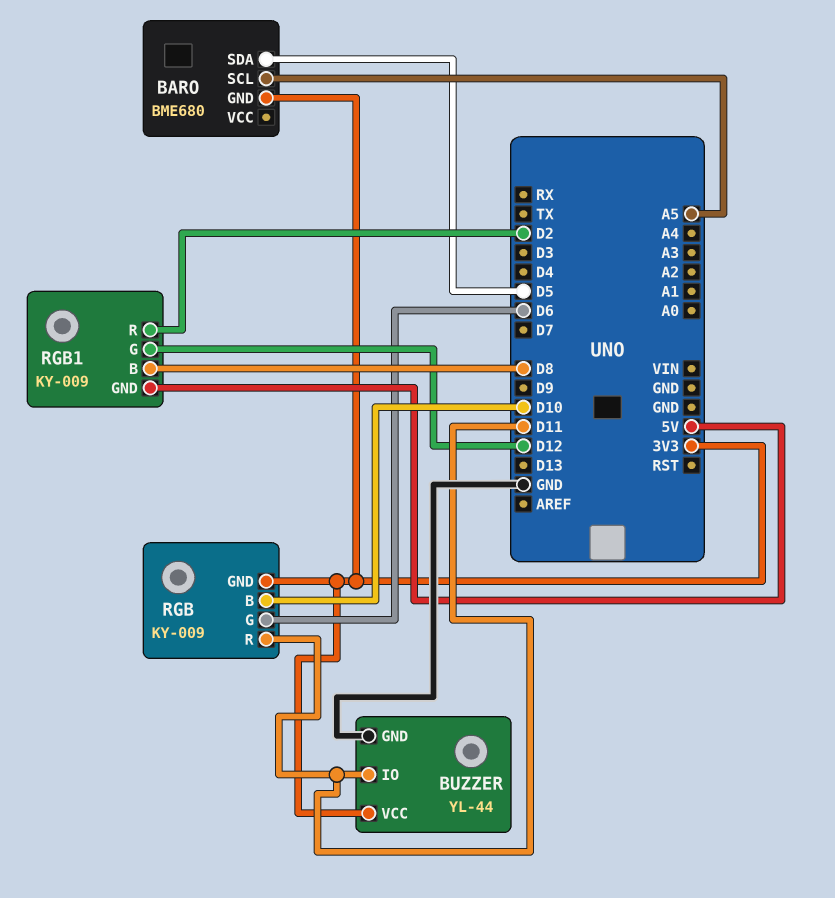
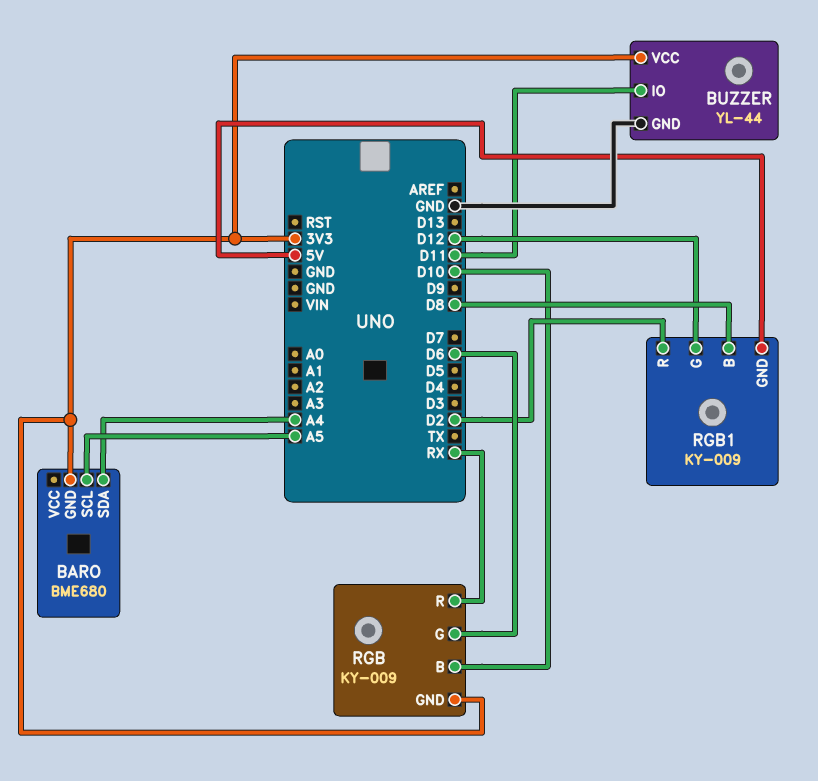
BARO pin SDA: D5 -> A4
RGB pin R: D11 -> RX

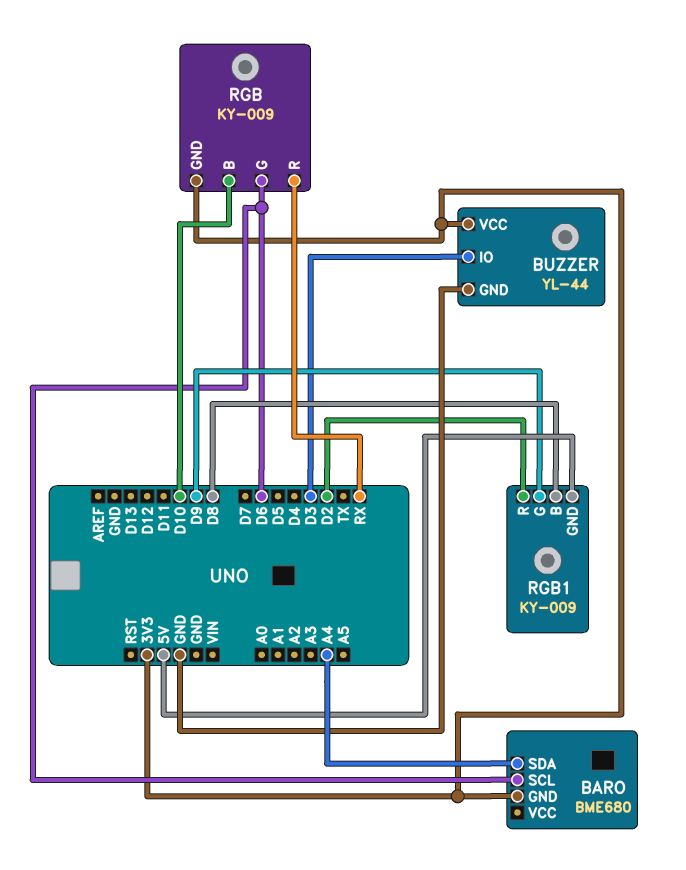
BARO pin SCL: A5 -> D6
BUZZER pin IO: D11 -> D3
RGB1 pin G: D12 -> D9

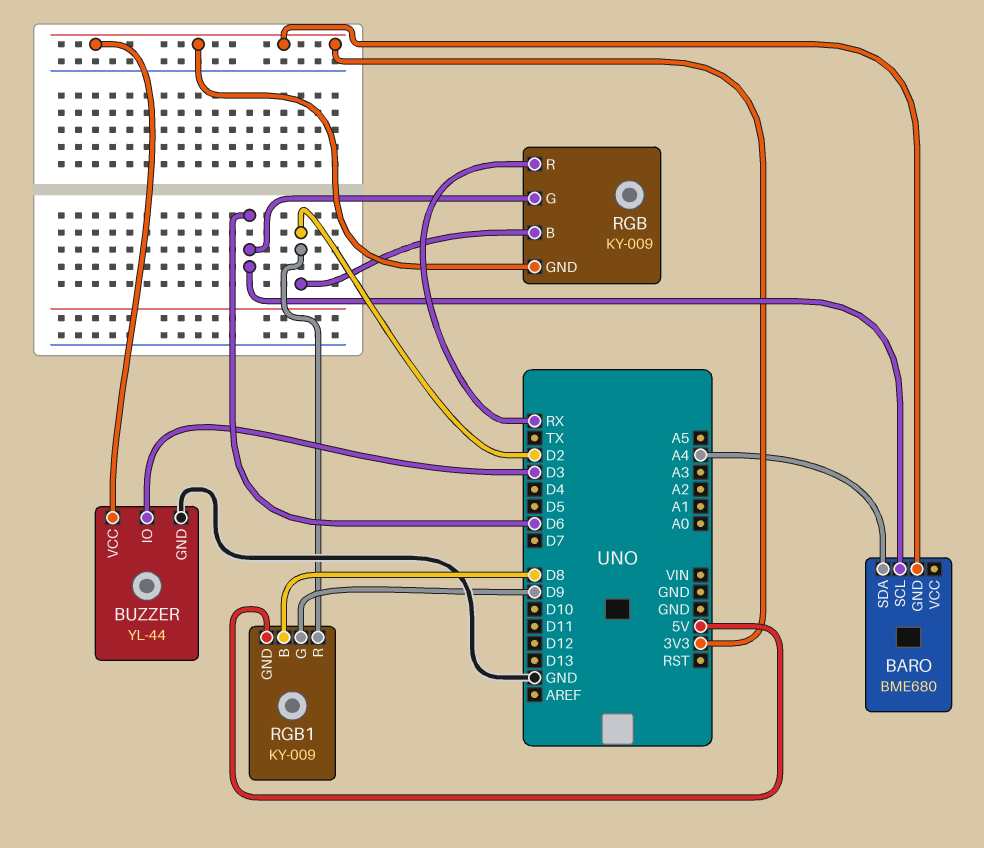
RGB pin B: D10 -> D2

